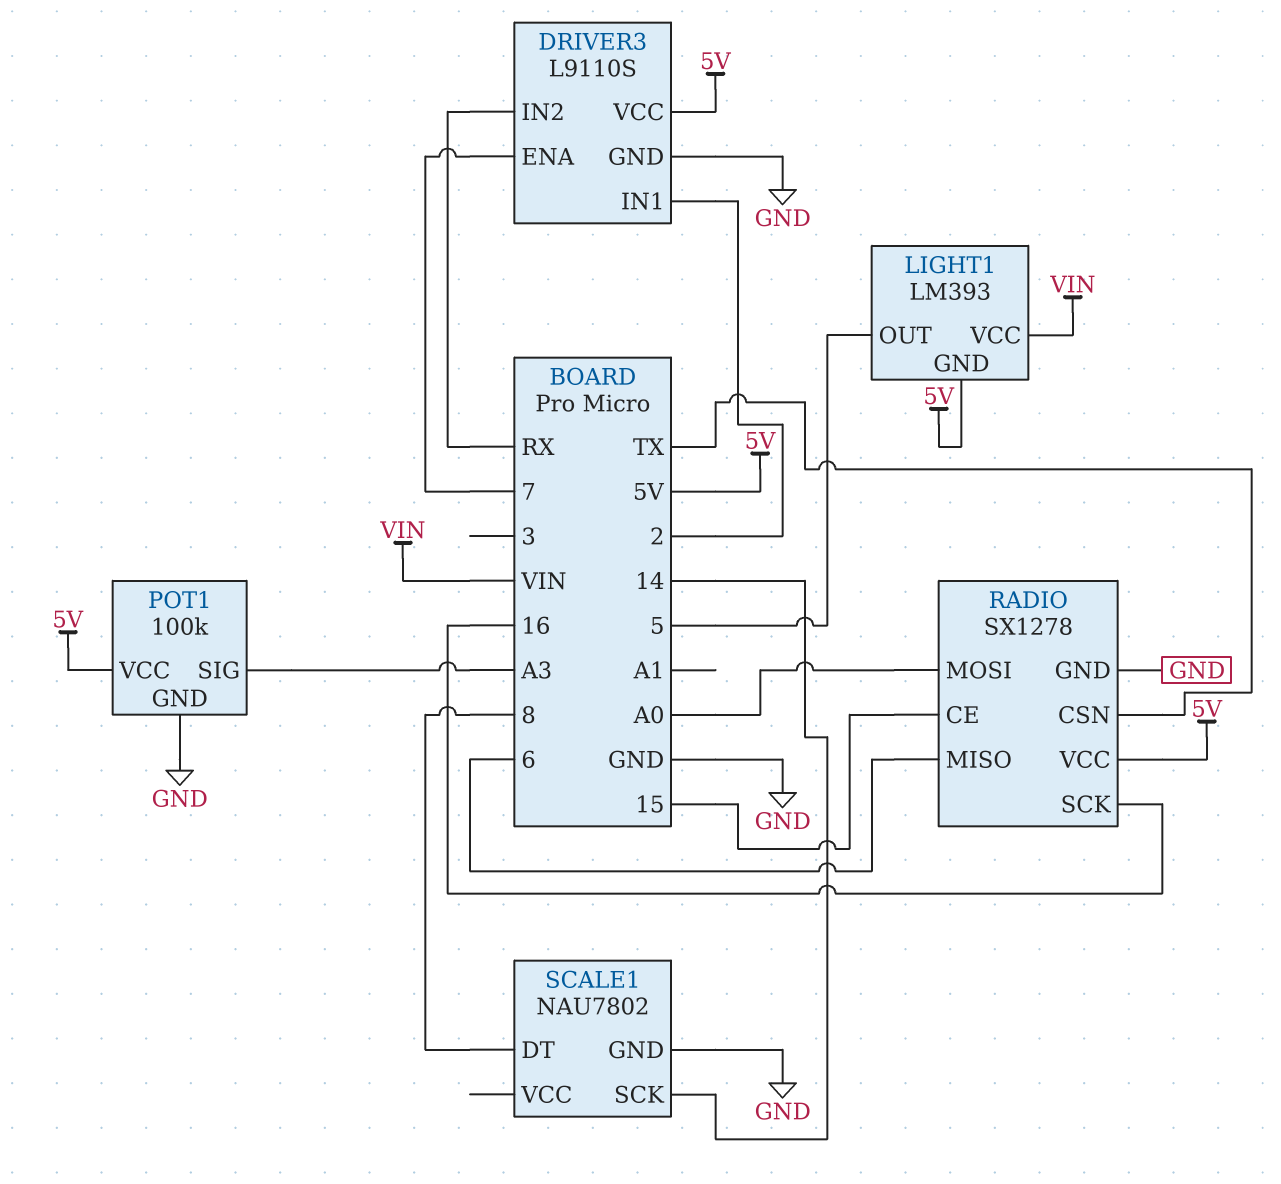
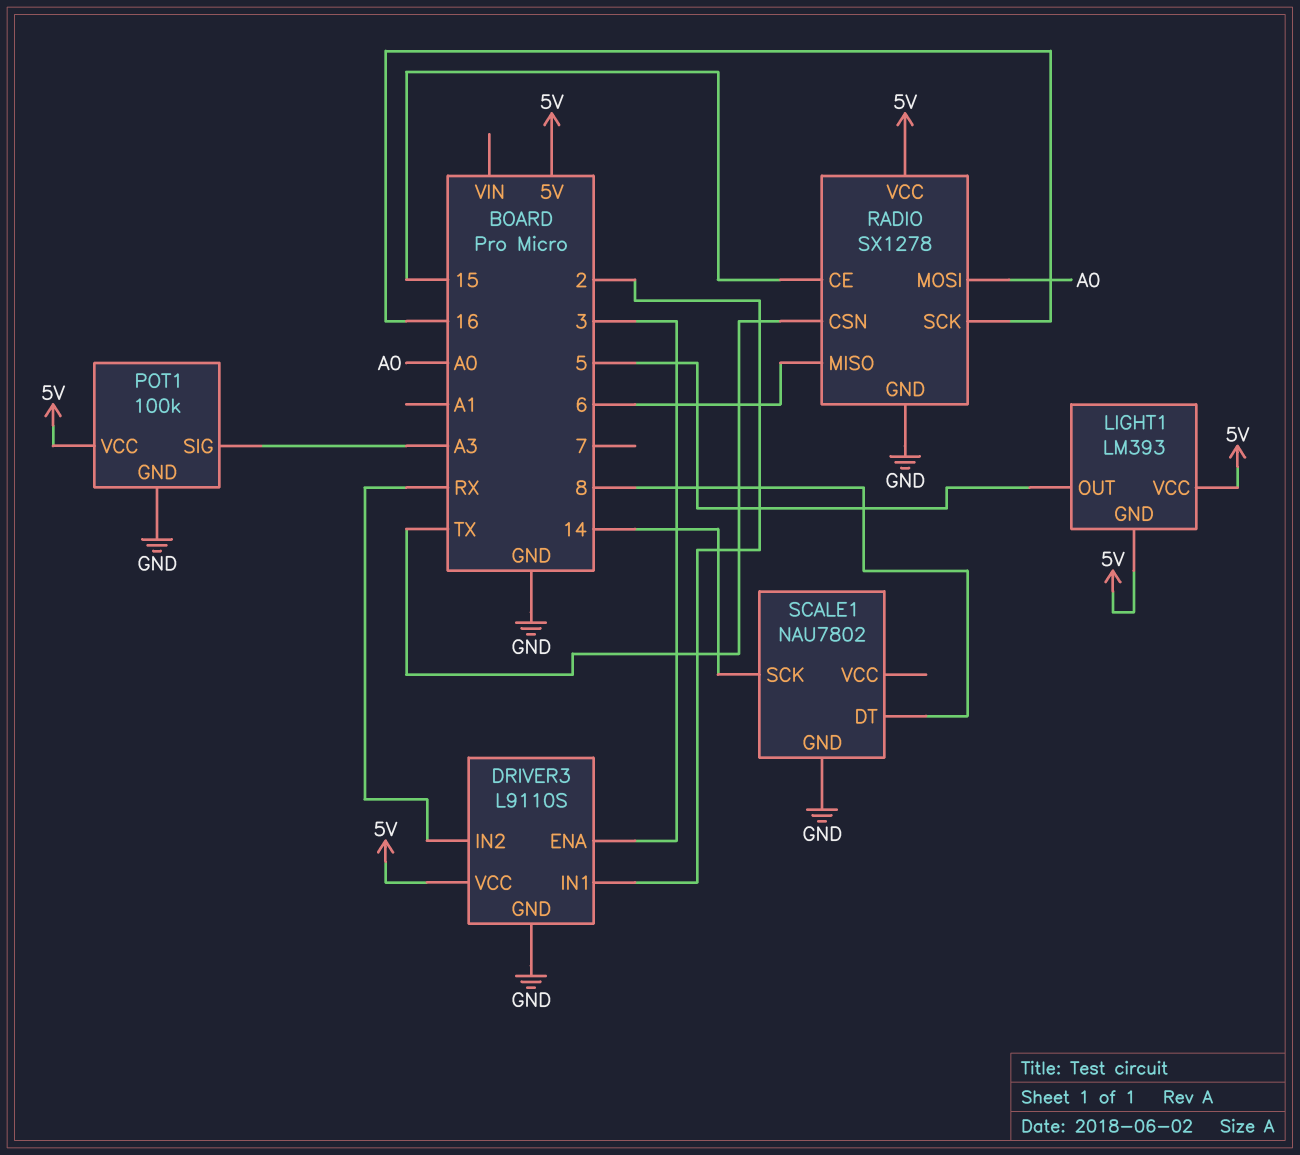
DRIVER3 pin ENA: 7 -> 3
LIGHT1 pin VCC: VIN -> 5V

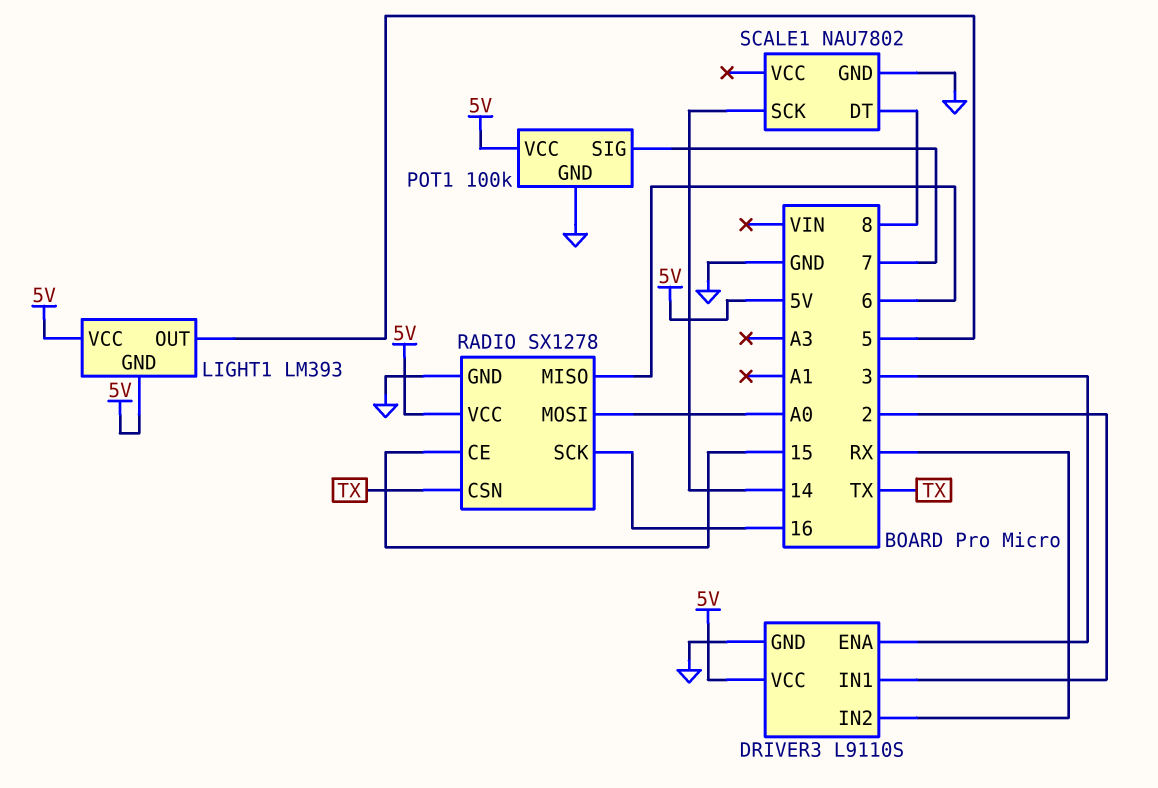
POT1 pin SIG: A3 -> 7

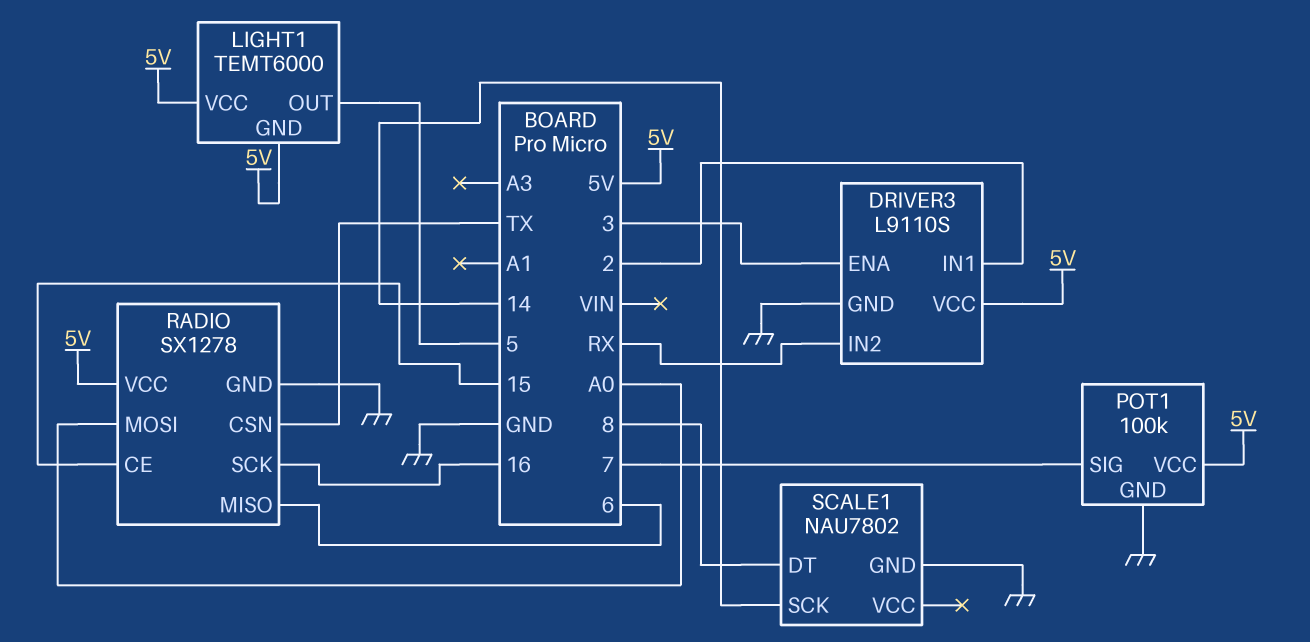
LIGHT1: LM393 -> TEMT6000

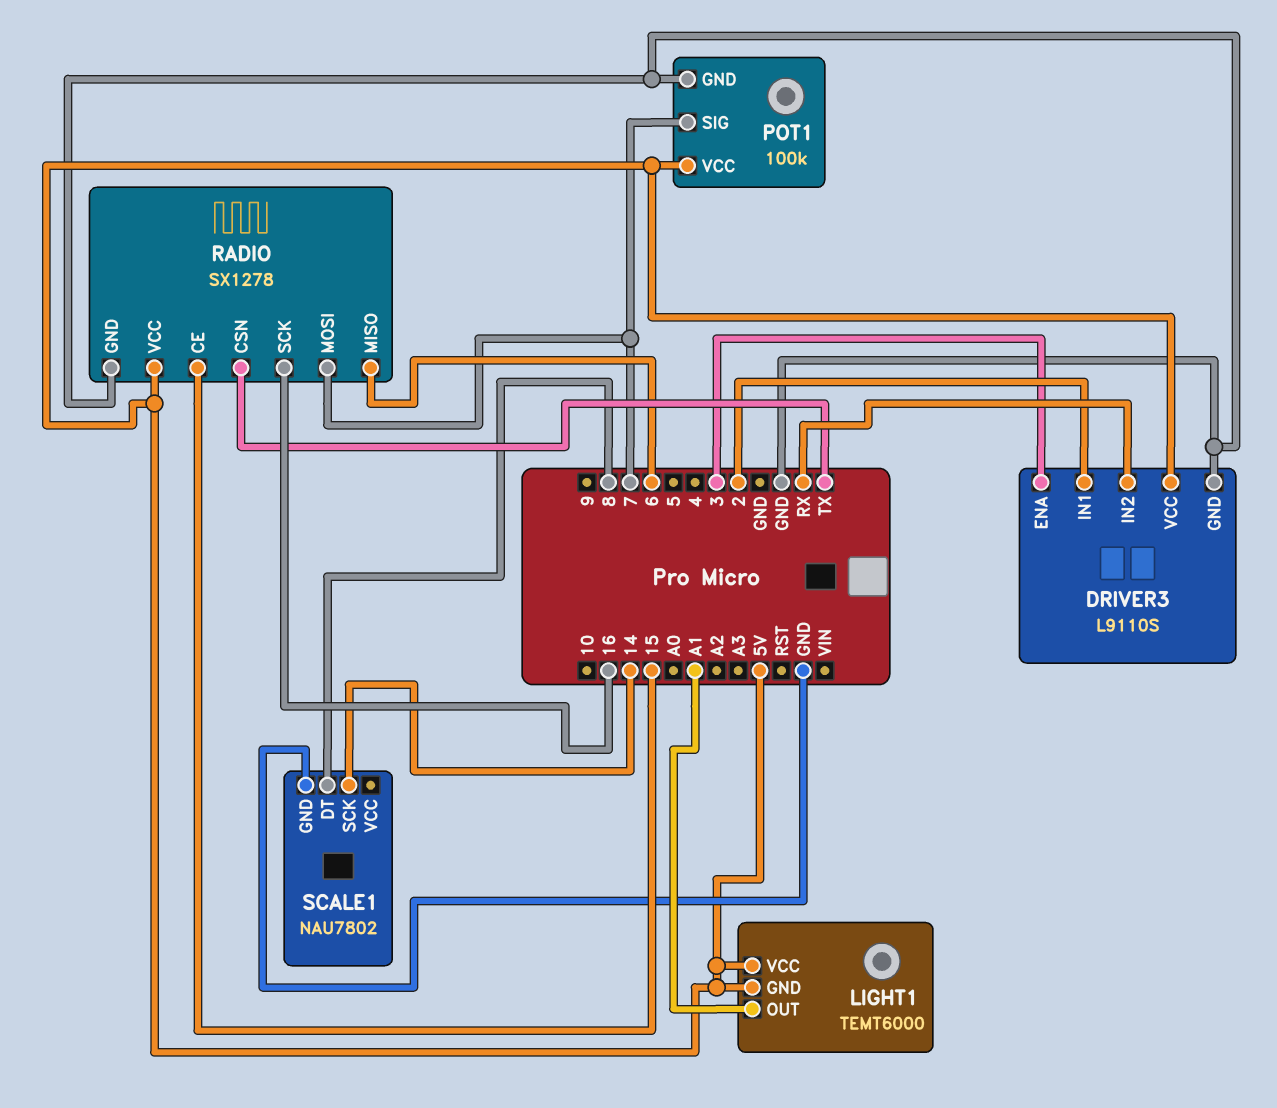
LIGHT1 pin OUT: 5 -> A1
RADIO pin MOSI: A0 -> 7

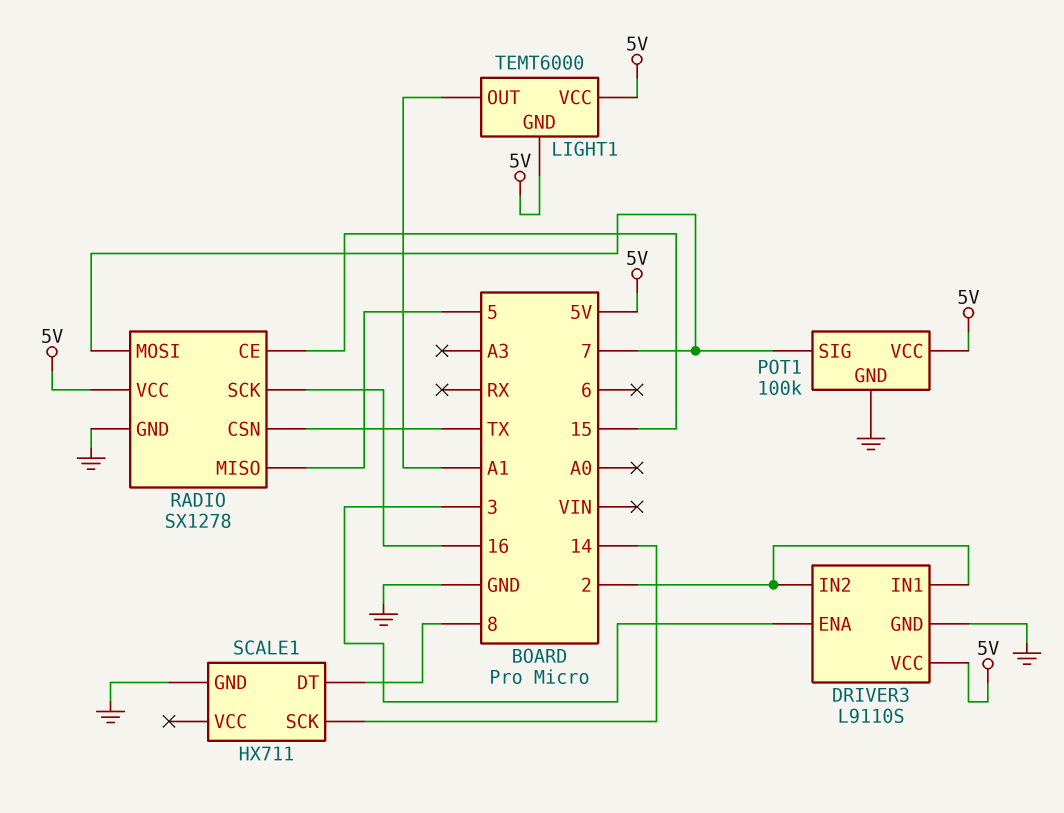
DRIVER3 pin IN2: RX -> 2
RADIO pin MISO: 6 -> 5
SCALE1: NAU7802 -> HX711

